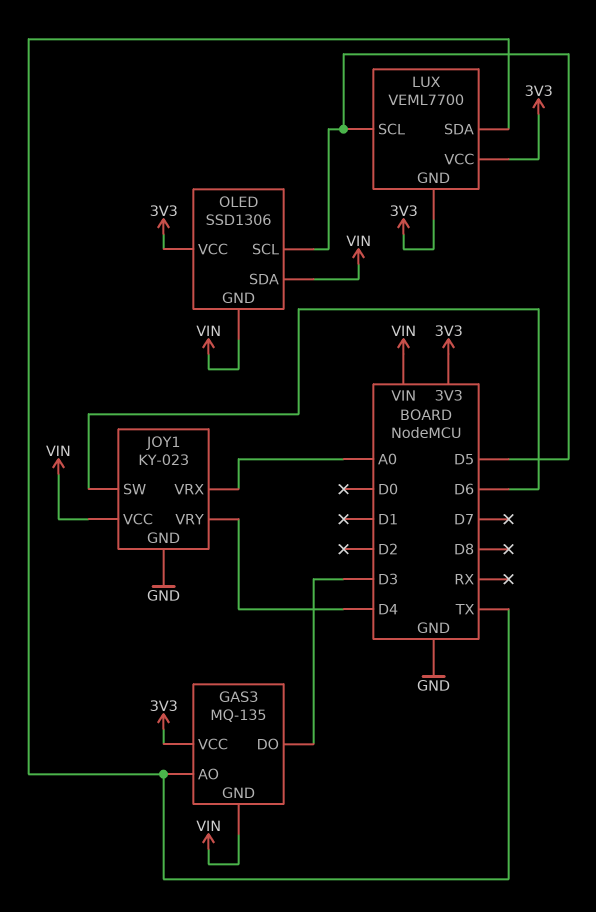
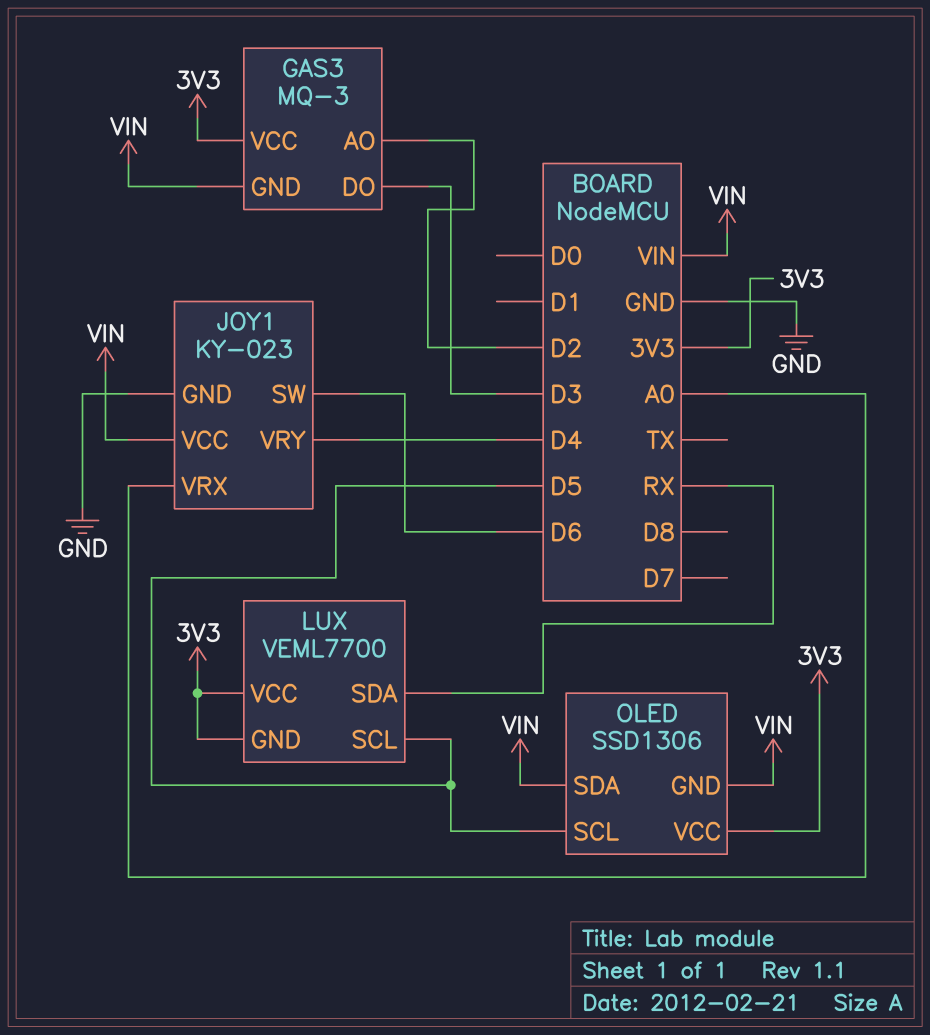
GAS3: MQ-135 -> MQ-3
GAS3 pin AO: TX -> D2
LUX pin SDA: TX -> RX

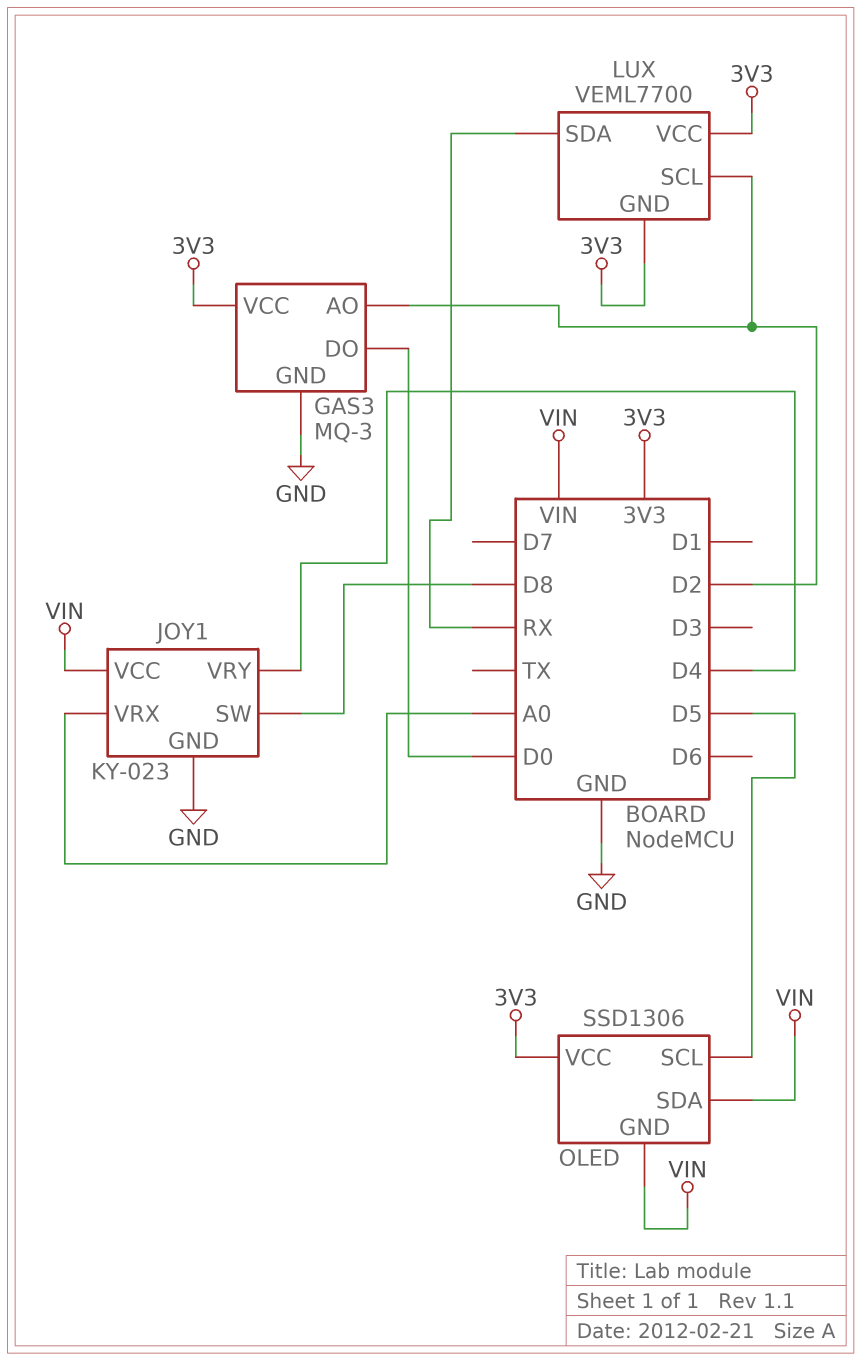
GAS3 pin DO: D3 -> D0
GAS3 pin GND: VIN -> GND
JOY1 pin SW: D6 -> D8
LUX pin SCL: D5 -> D2

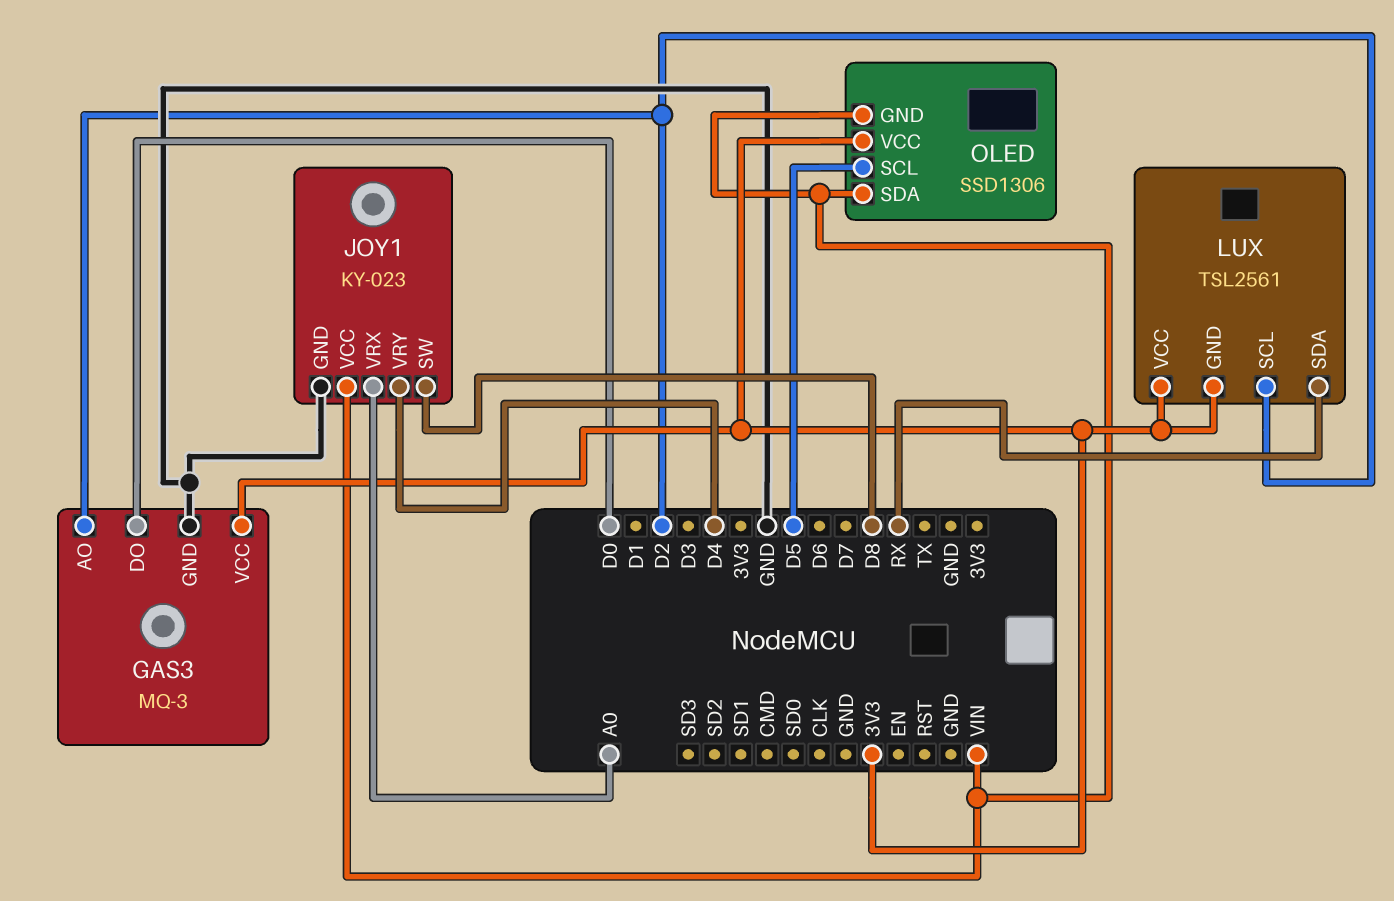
LUX: VEML7700 -> TSL2561

